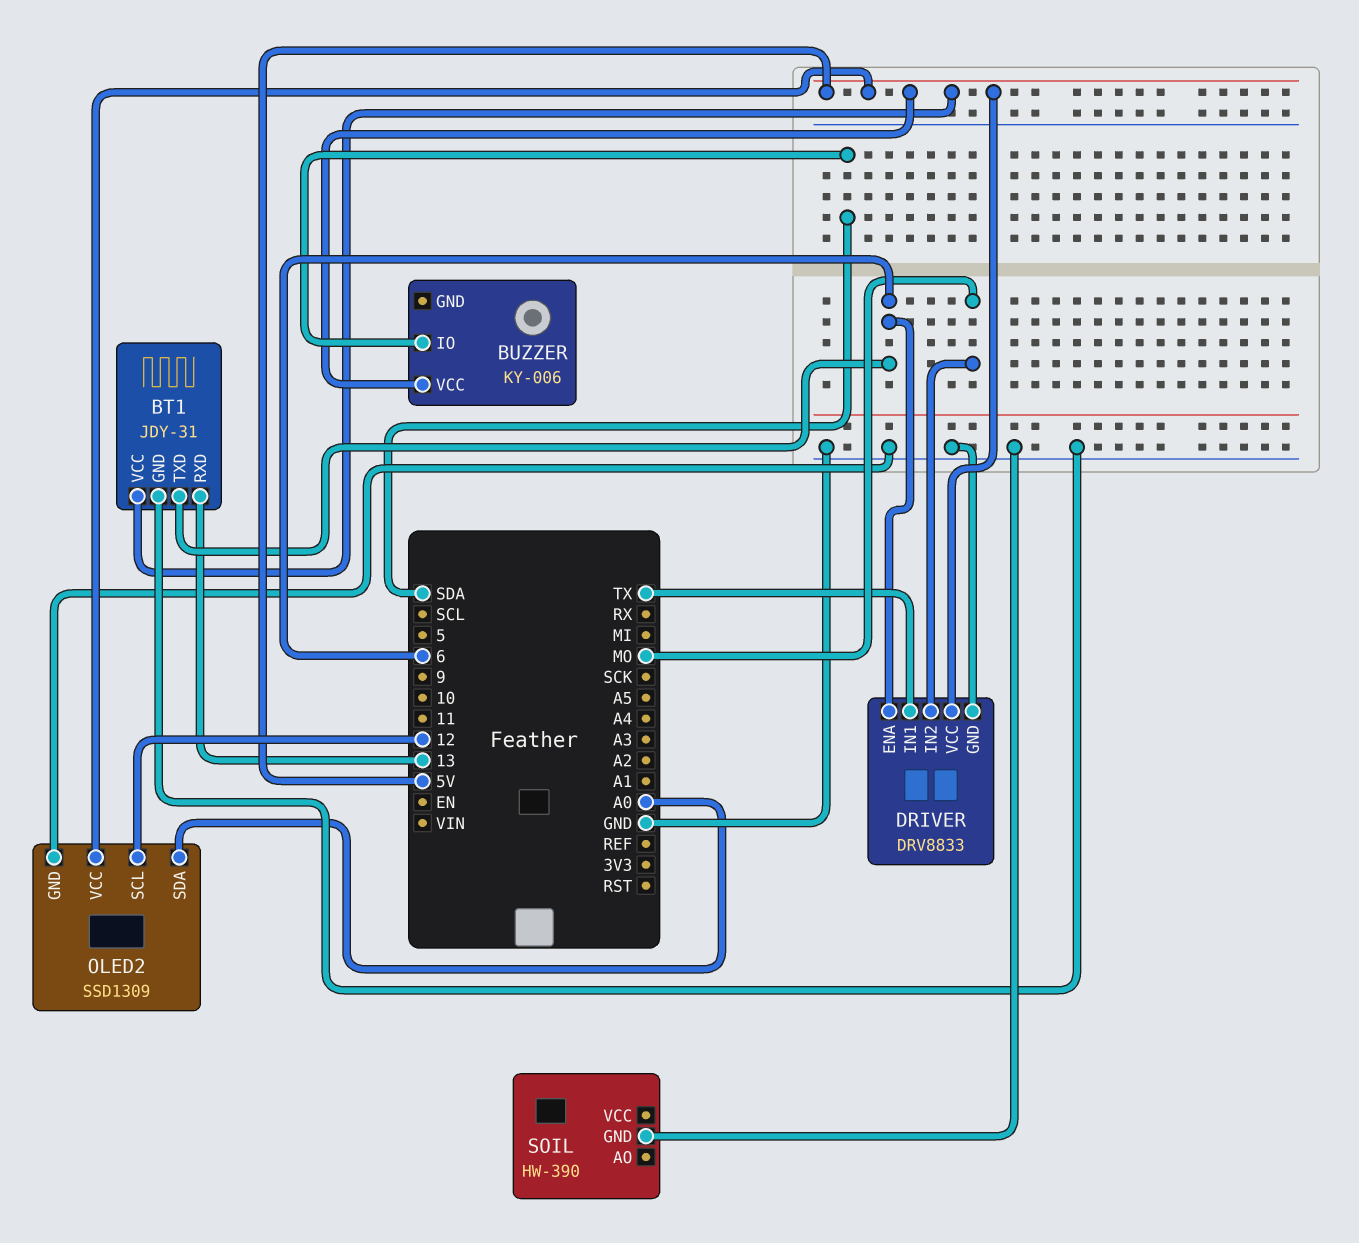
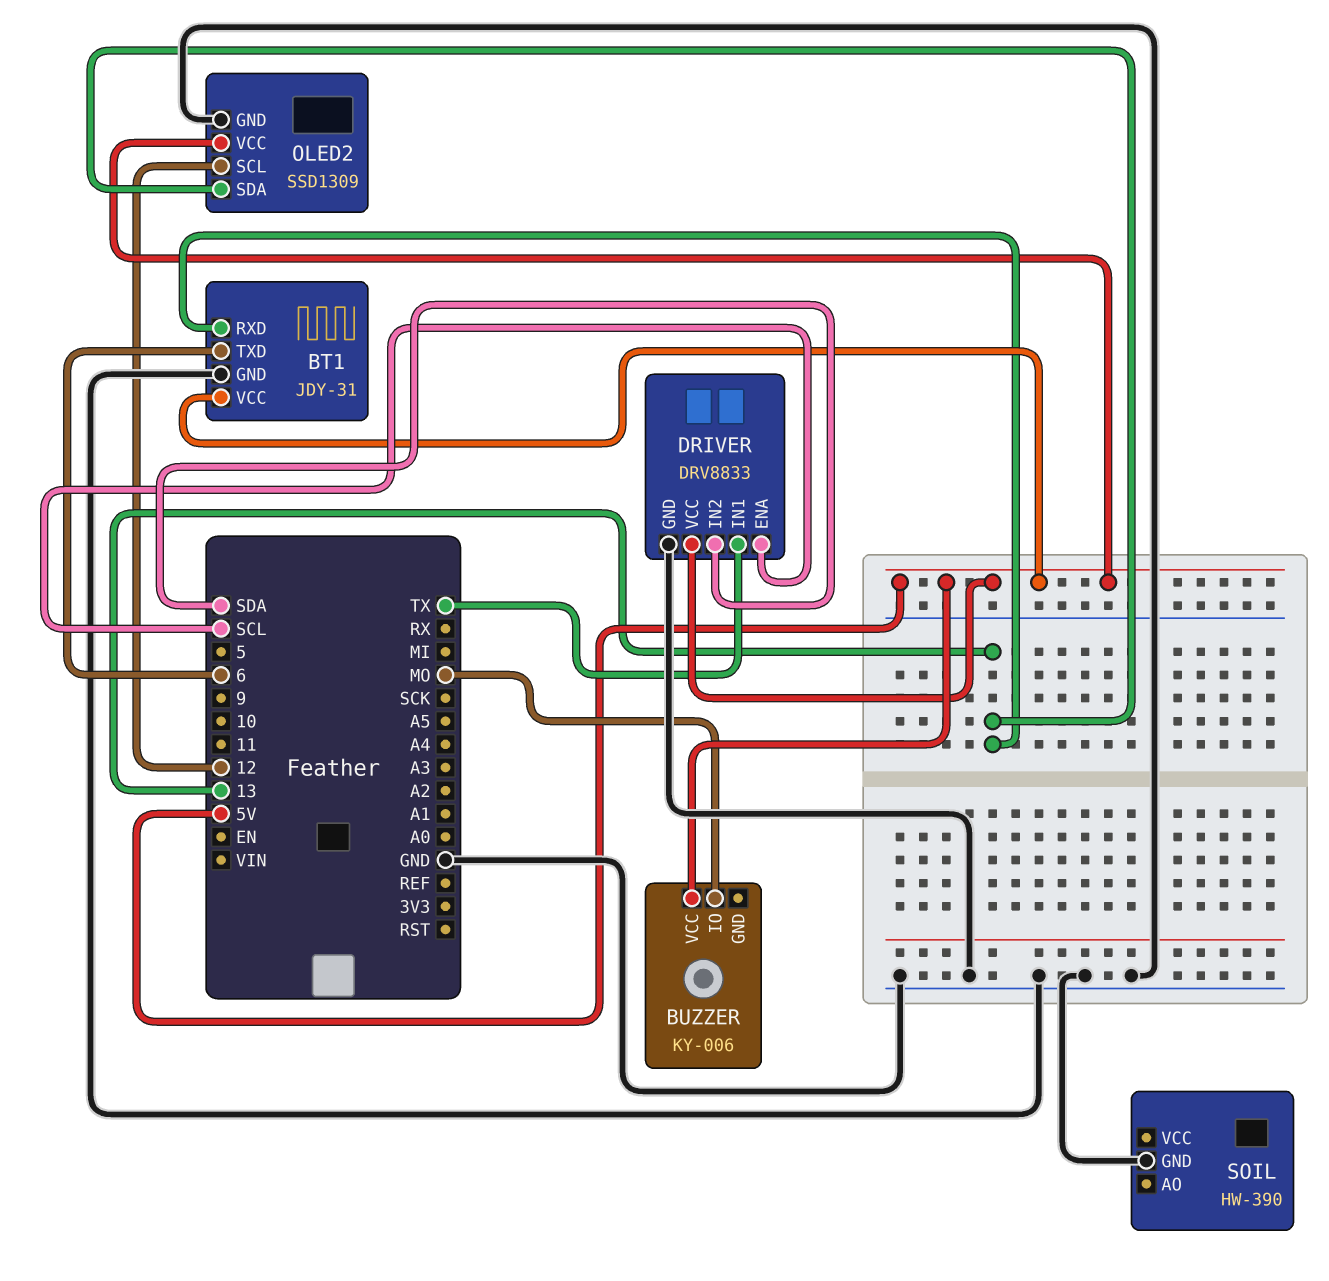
BUZZER pin IO: SDA -> MO
DRIVER pin ENA: 6 -> SCL
DRIVER pin IN2: MO -> SDA
OLED2 pin SDA: A0 -> 13

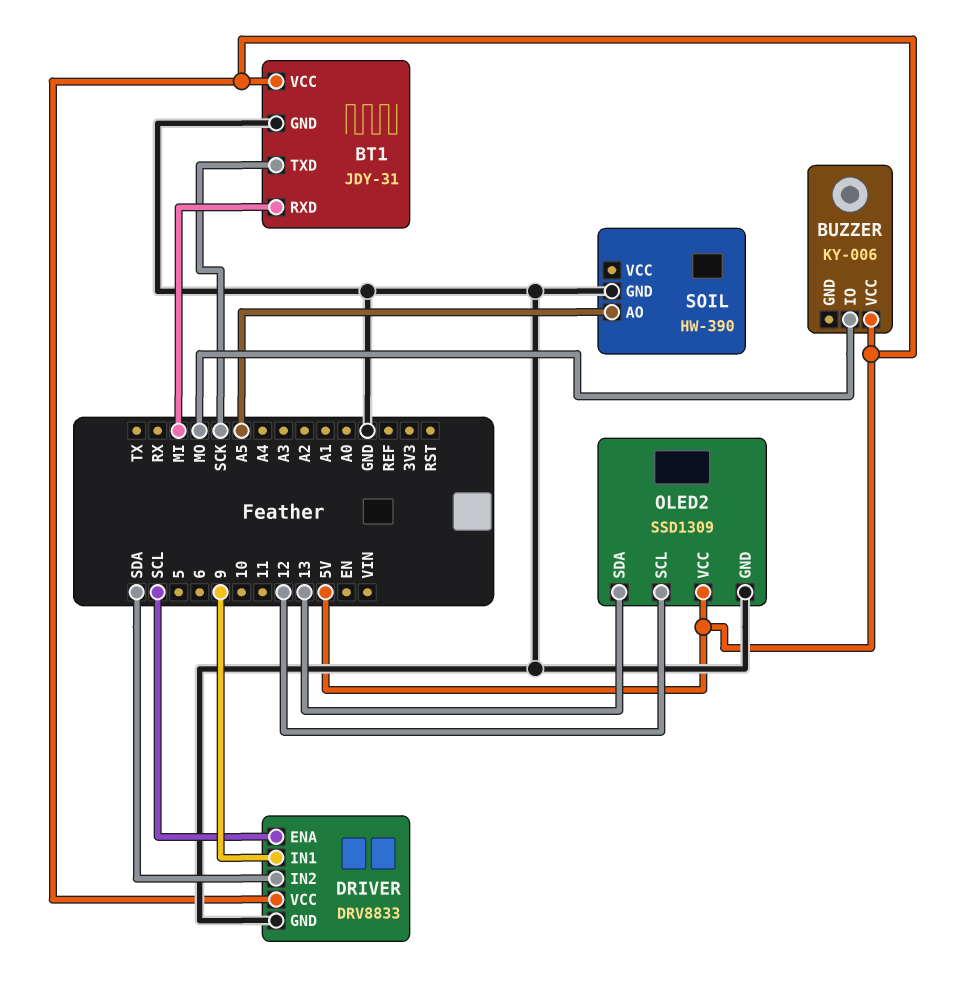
BT1 pin RXD: 13 -> MI
BT1 pin TXD: 6 -> SCK
DRIVER pin IN1: TX -> 9
SOIL pin AO: none -> A5

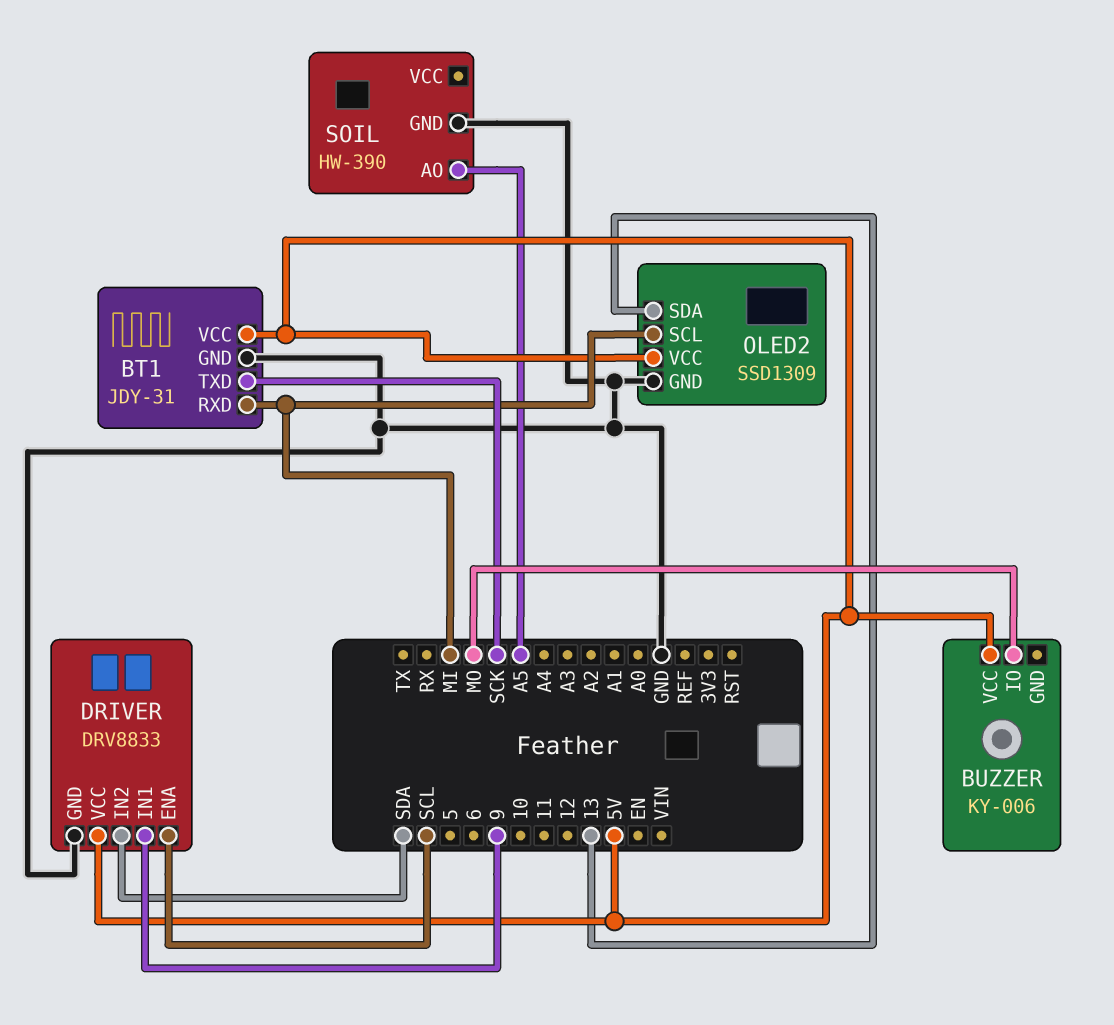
OLED2 pin SCL: 12 -> MI

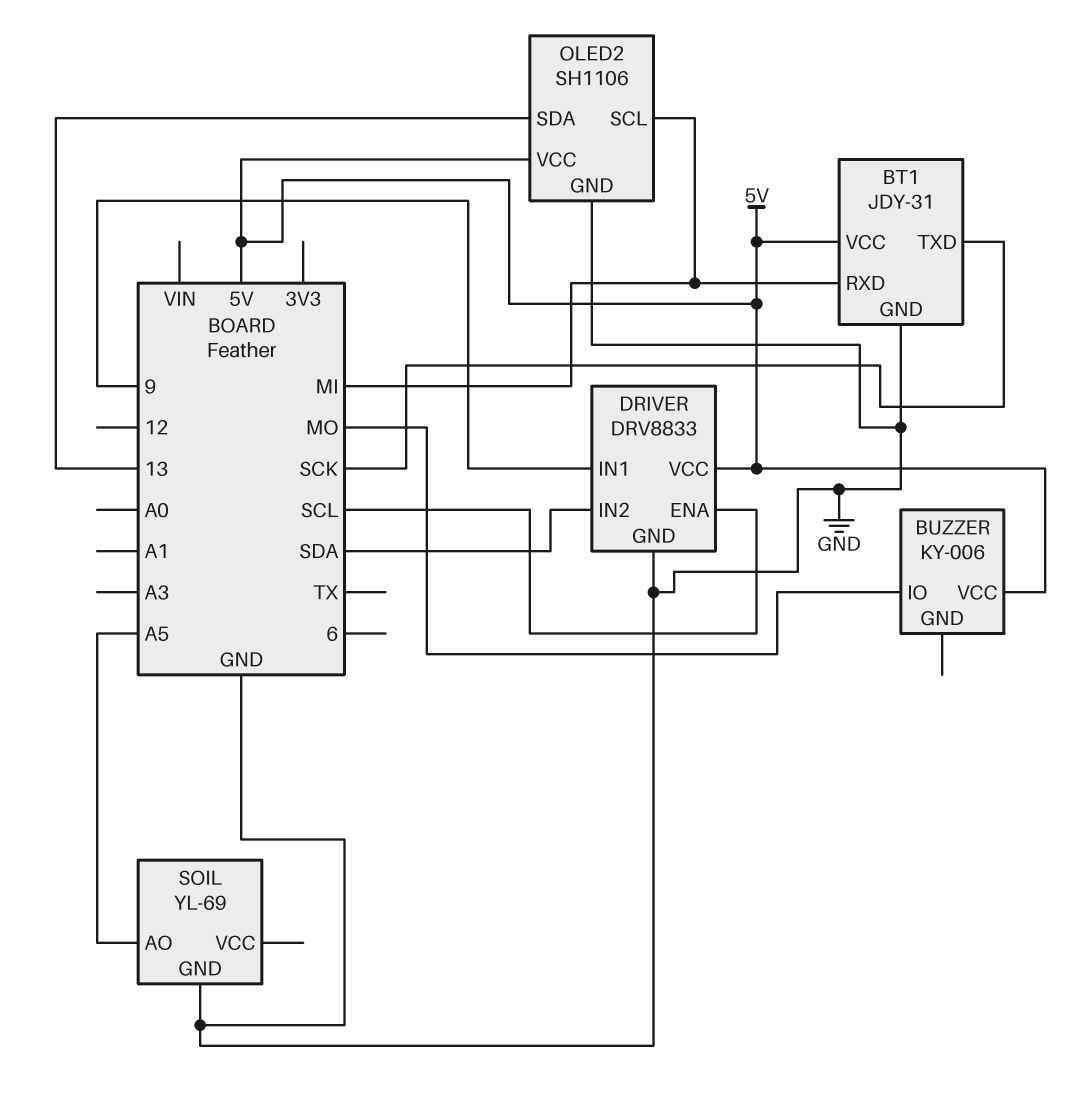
OLED2: SSD1309 -> SH1106
SOIL: HW-390 -> YL-69

